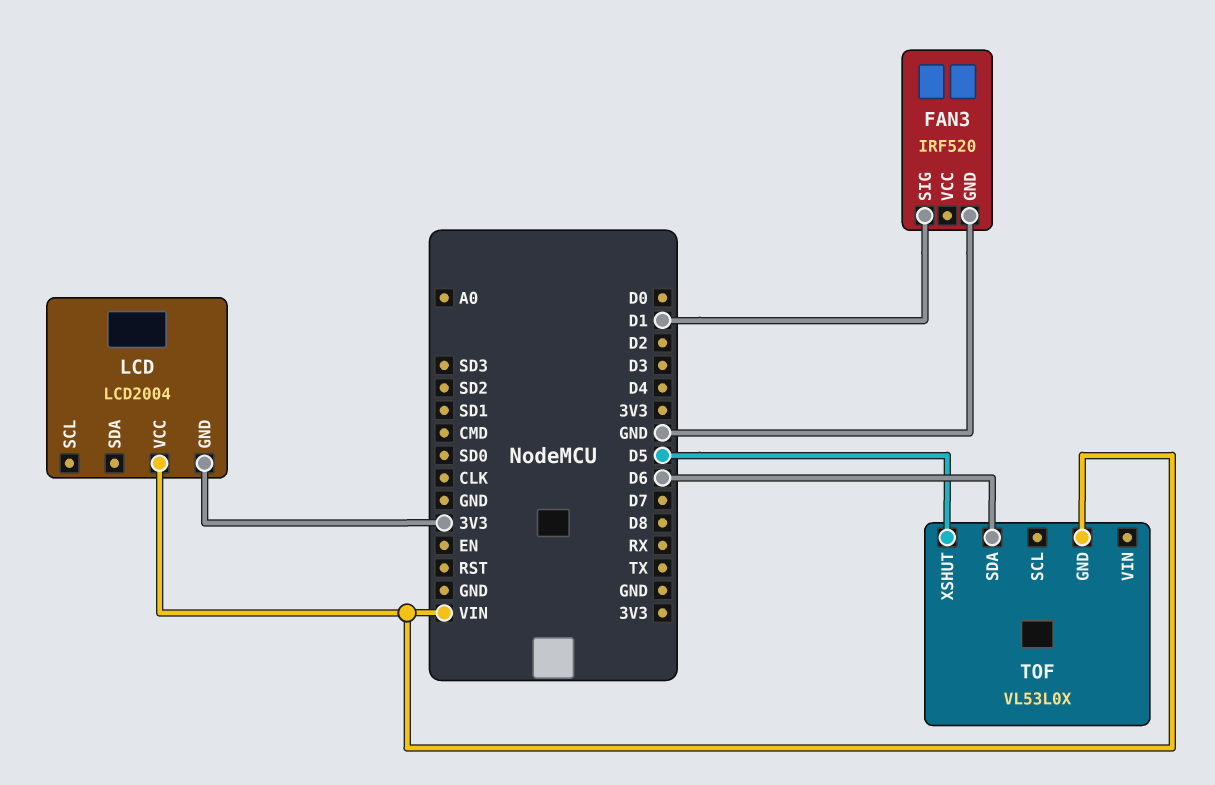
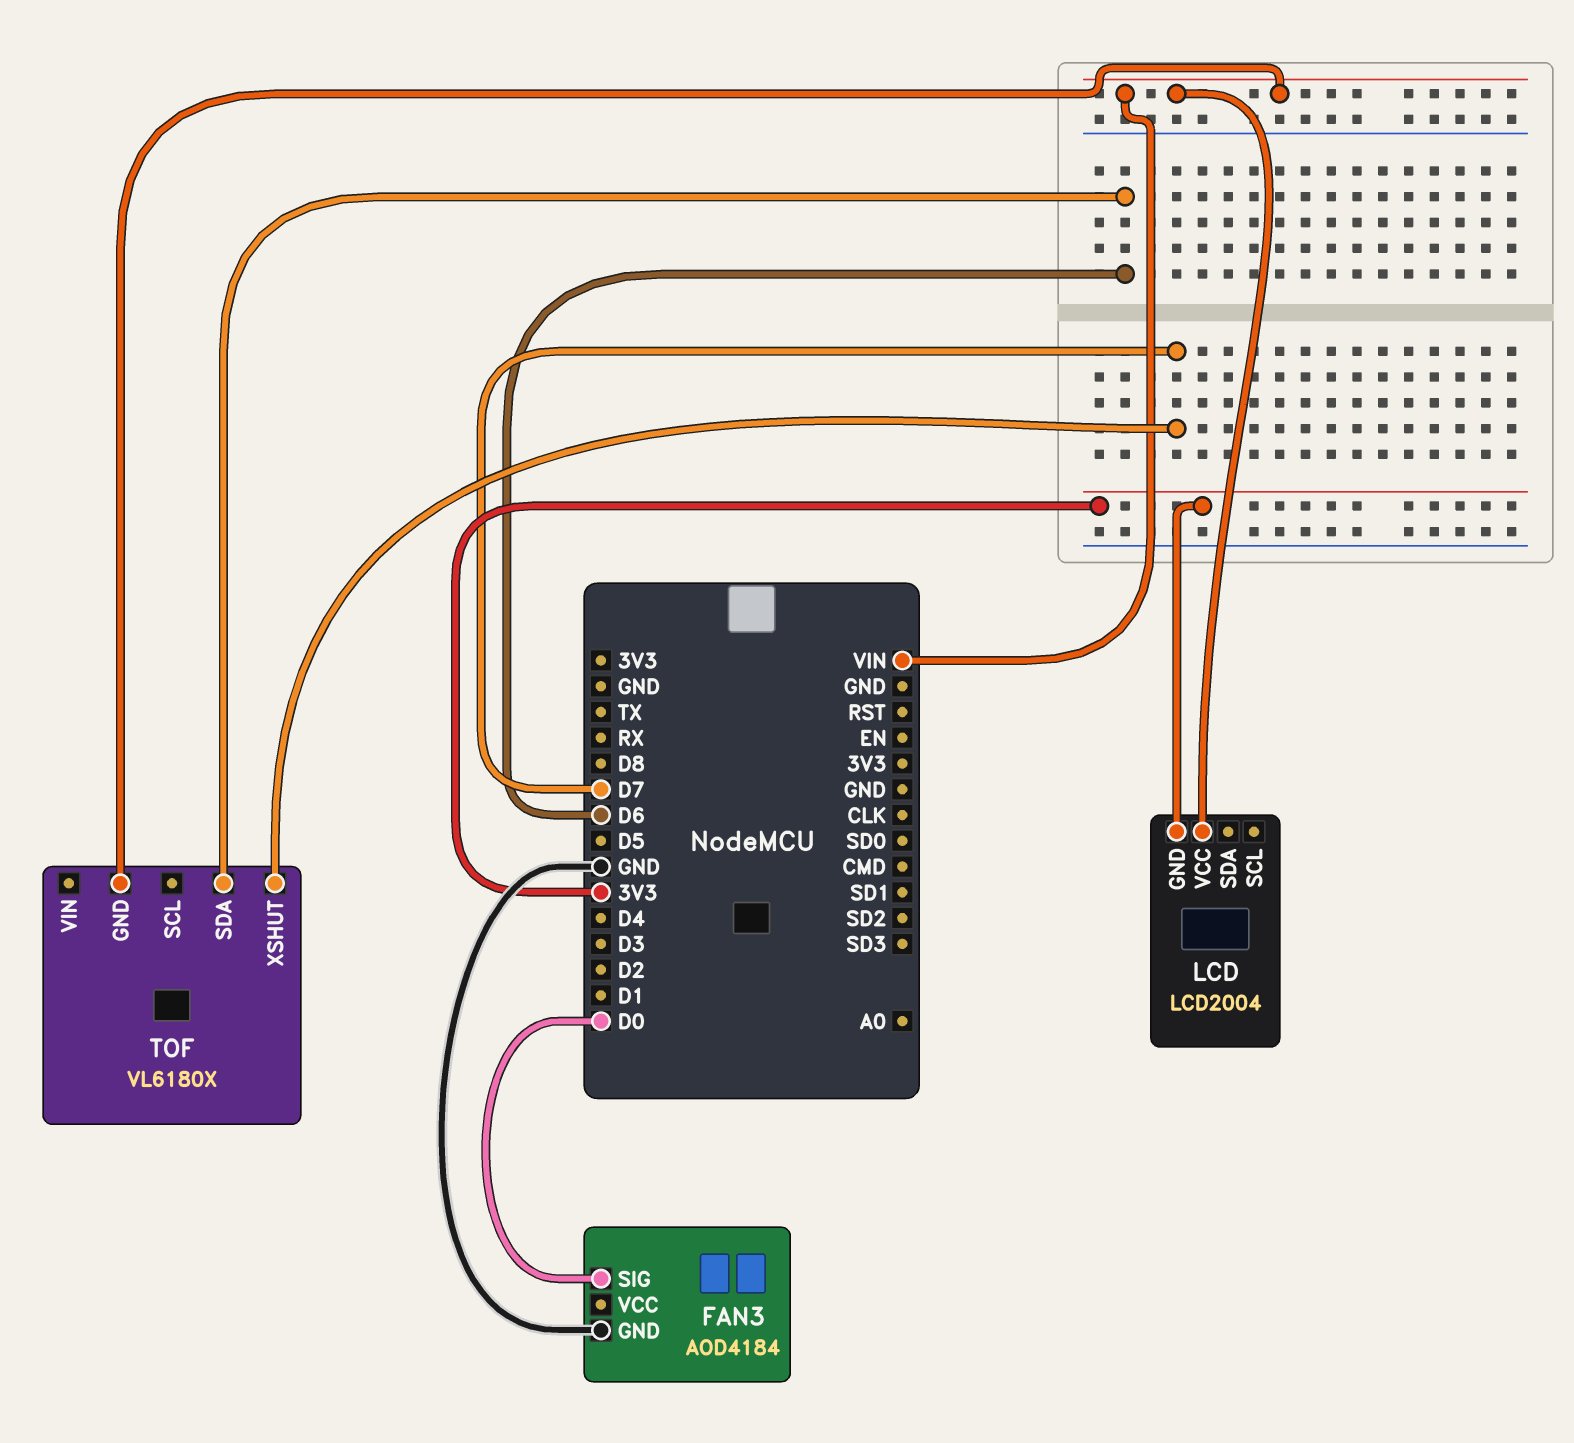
FAN3: IRF520 -> AOD4184
FAN3 pin SIG: D1 -> D0
TOF: VL53L0X -> VL6180X
TOF pin XSHUT: D5 -> D7

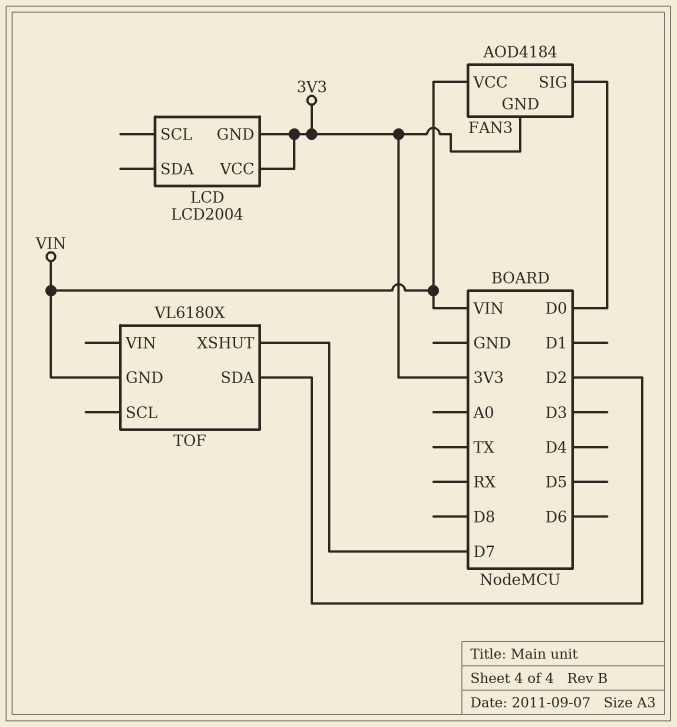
FAN3 pin GND: GND -> 3V3
FAN3 pin VCC: none -> VIN
LCD pin VCC: VIN -> 3V3
TOF pin SDA: D6 -> D2

